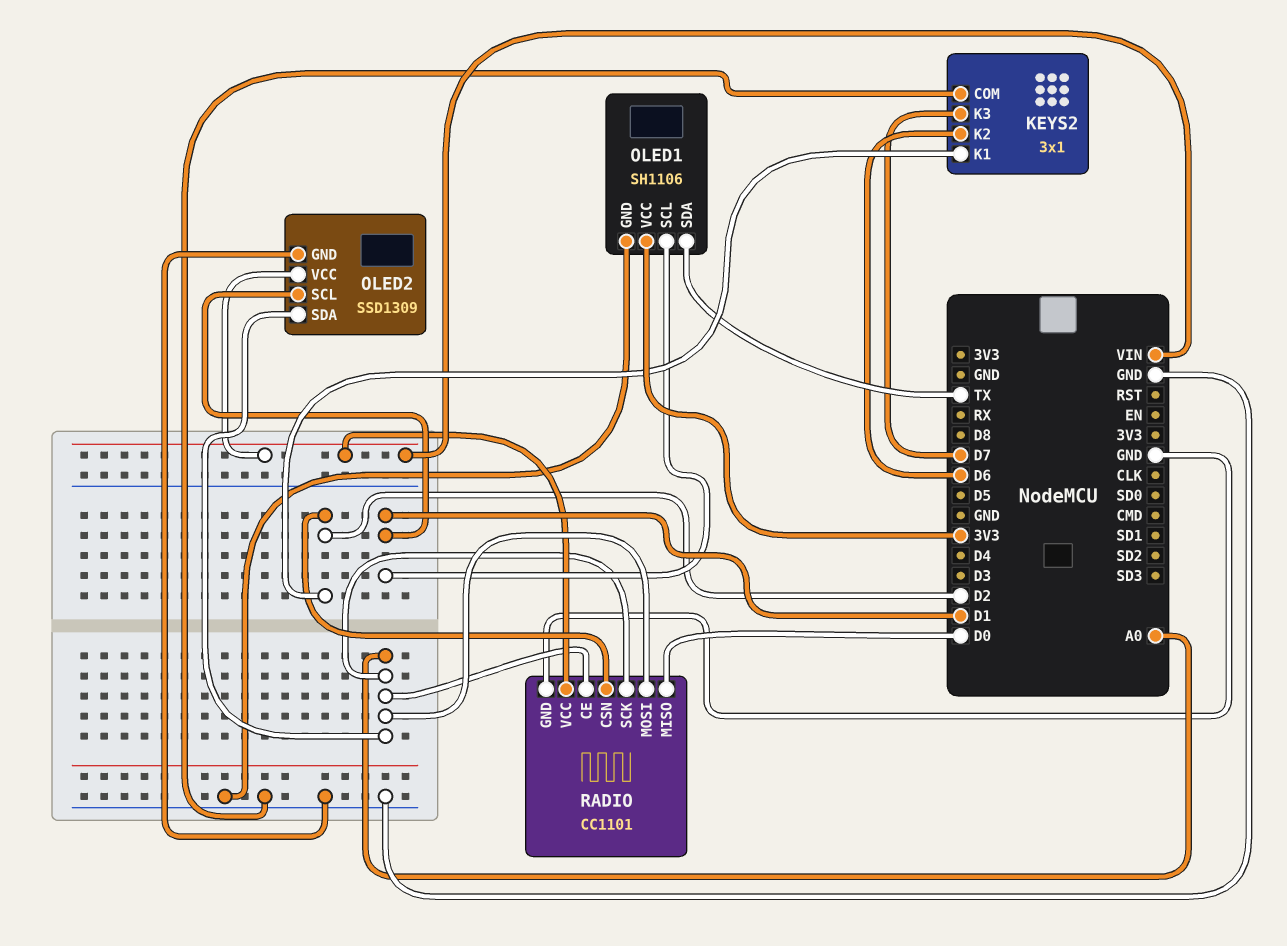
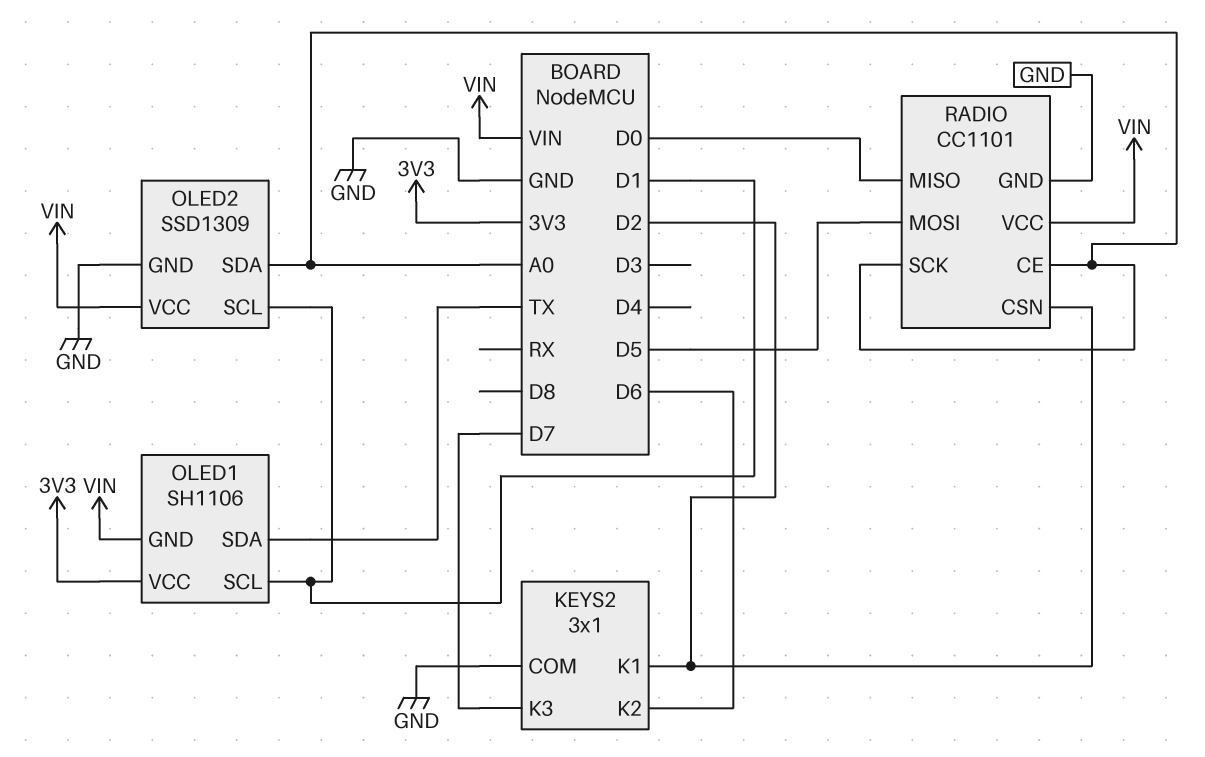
OLED1 pin GND: GND -> VIN
RADIO pin MOSI: A0 -> D5

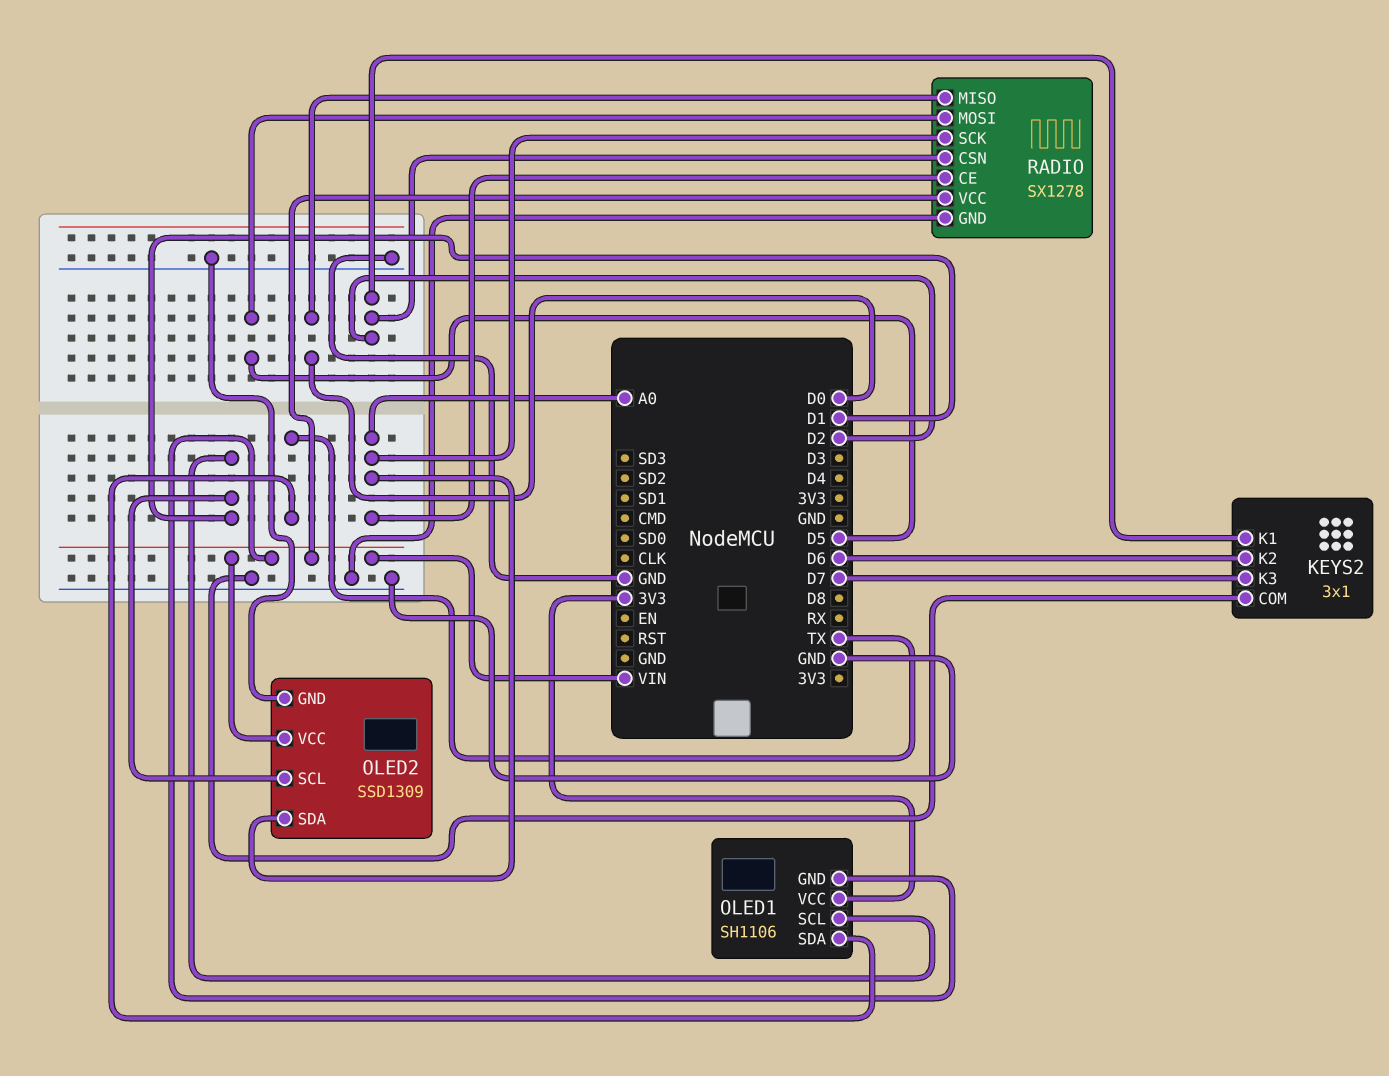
RADIO: CC1101 -> SX1278

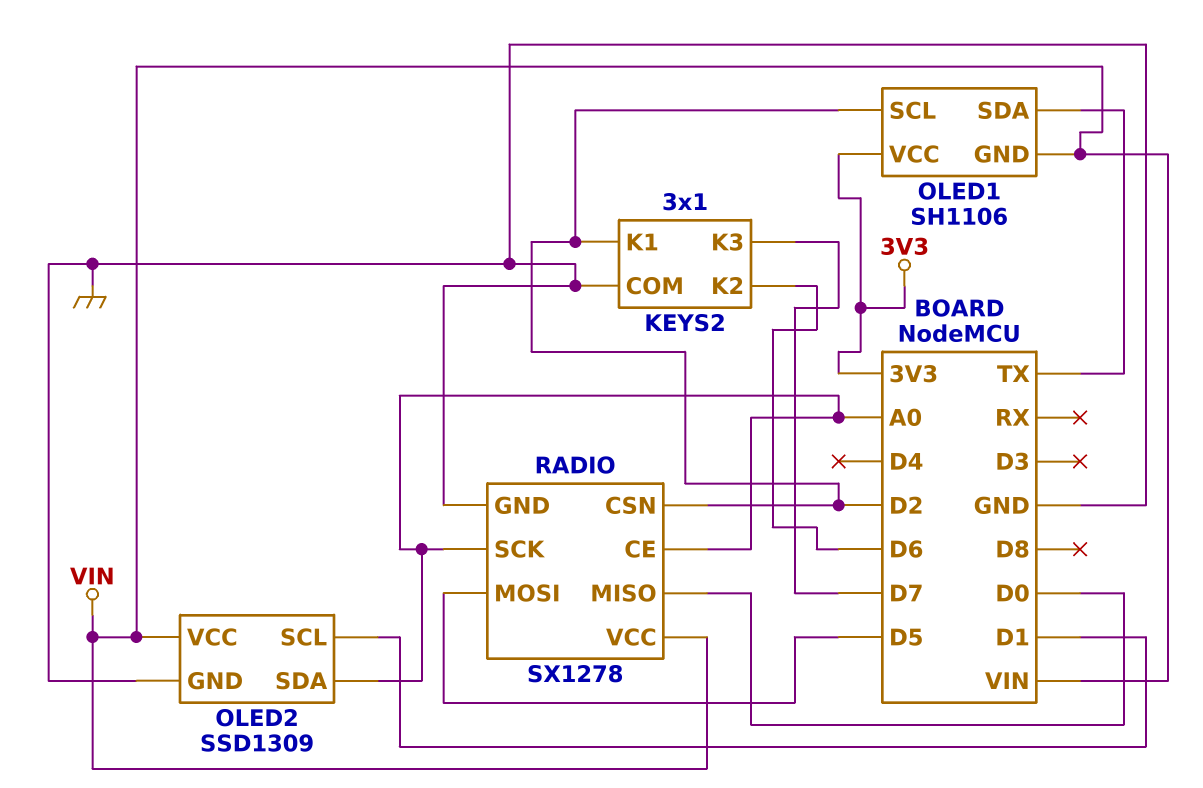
OLED1 pin SCL: D1 -> D2

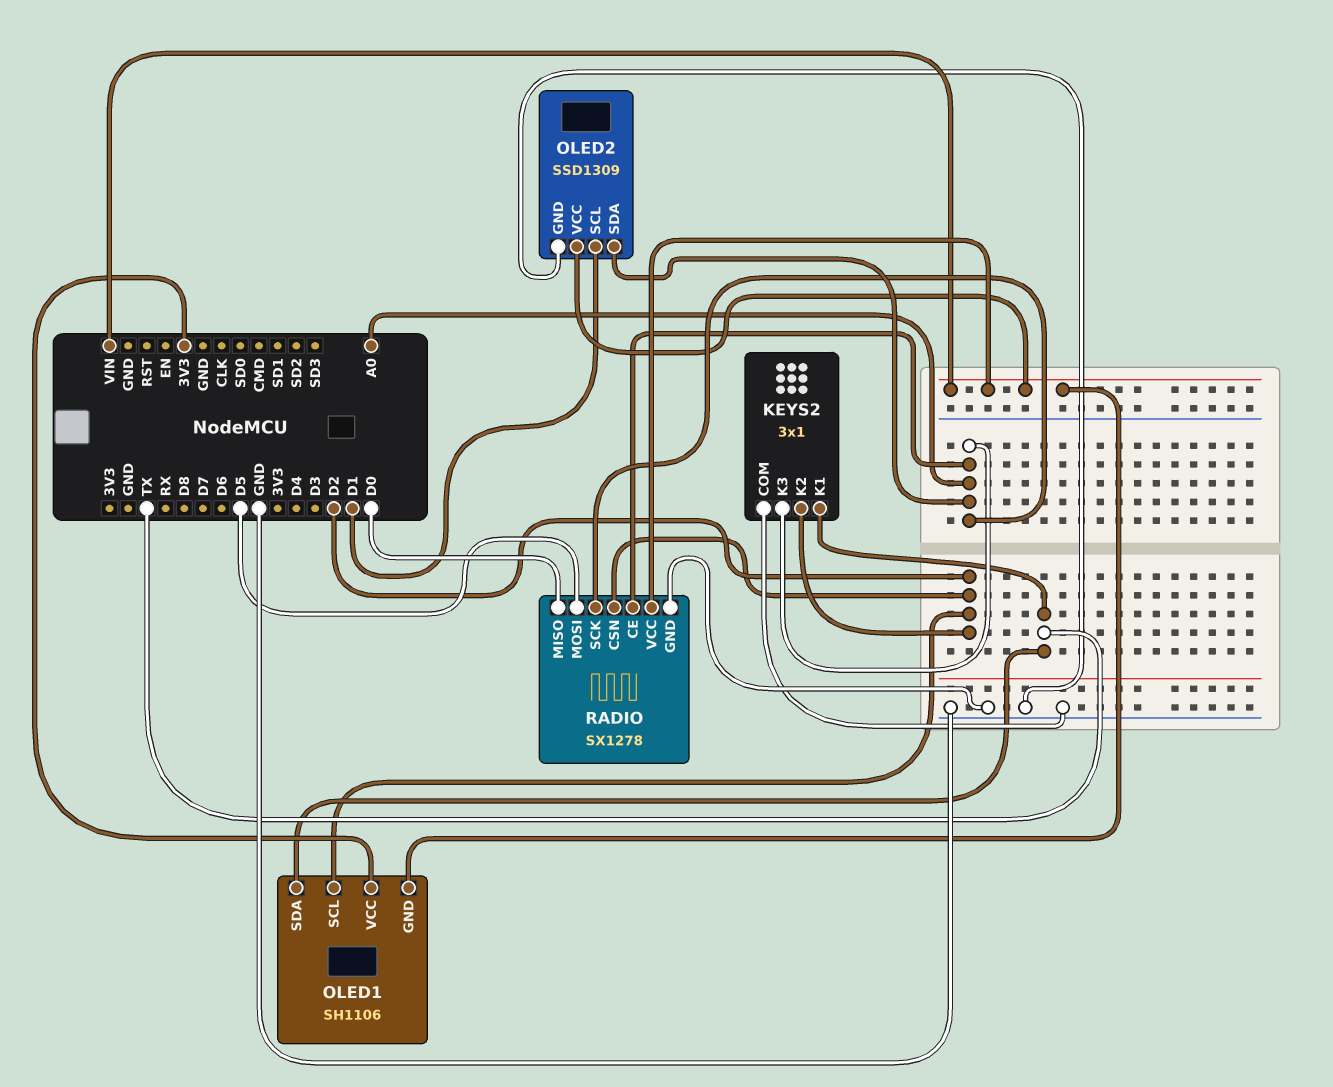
KEYS2 pin K1: D2 -> TX
KEYS2 pin K2: D6 -> D2
KEYS2 pin K3: D7 -> A0

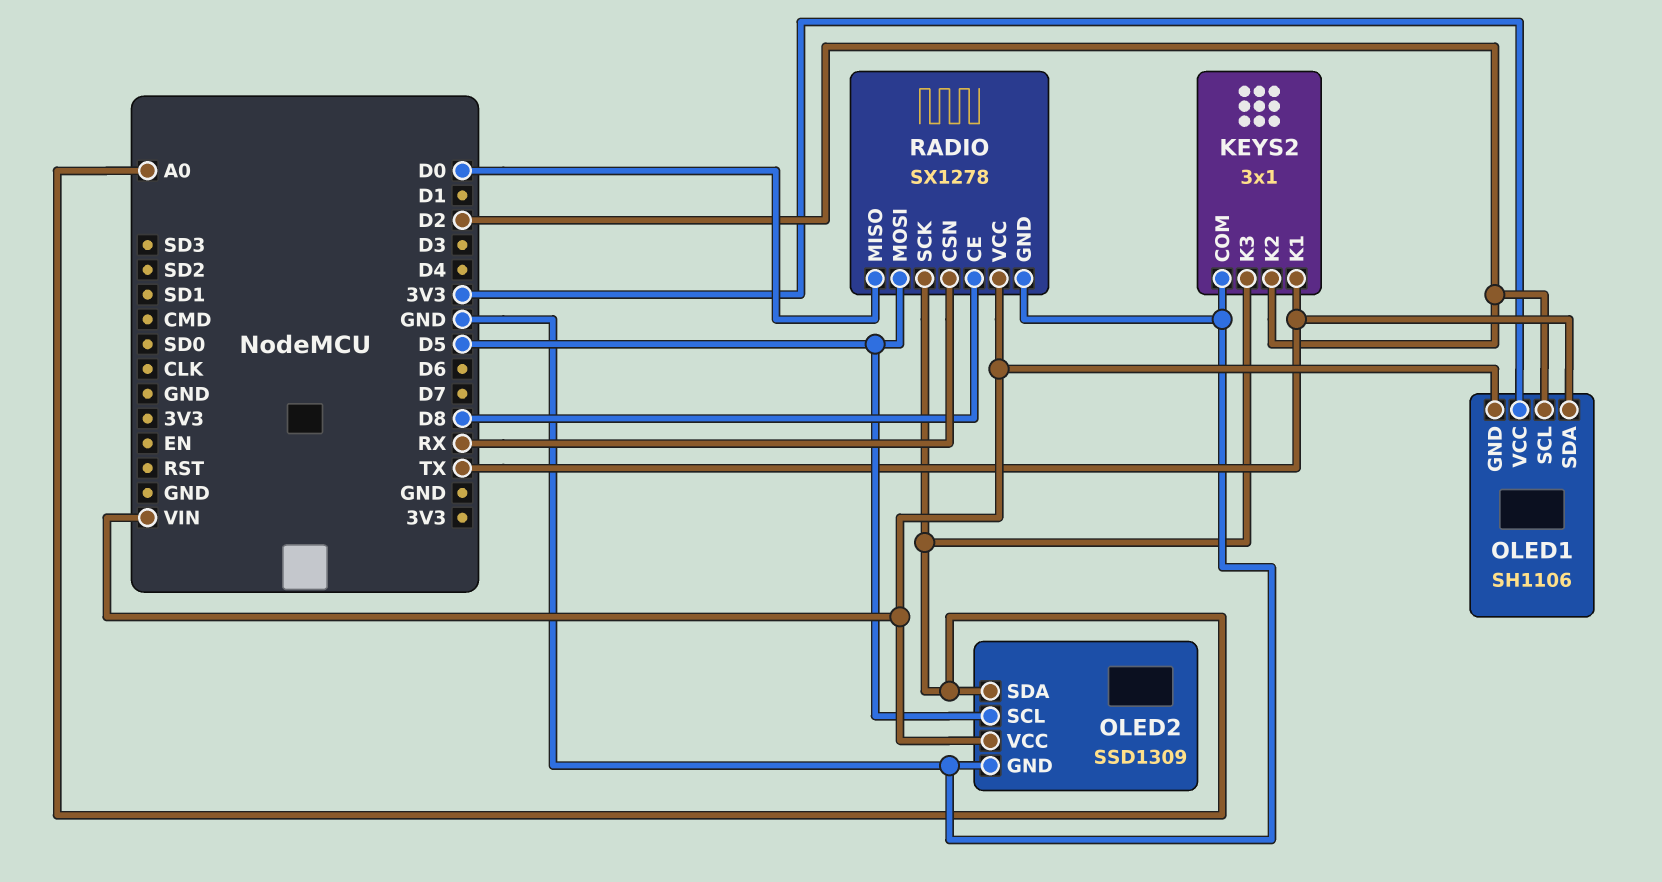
OLED2 pin SCL: D1 -> D5
RADIO pin CE: A0 -> D8
RADIO pin CSN: D2 -> RX

